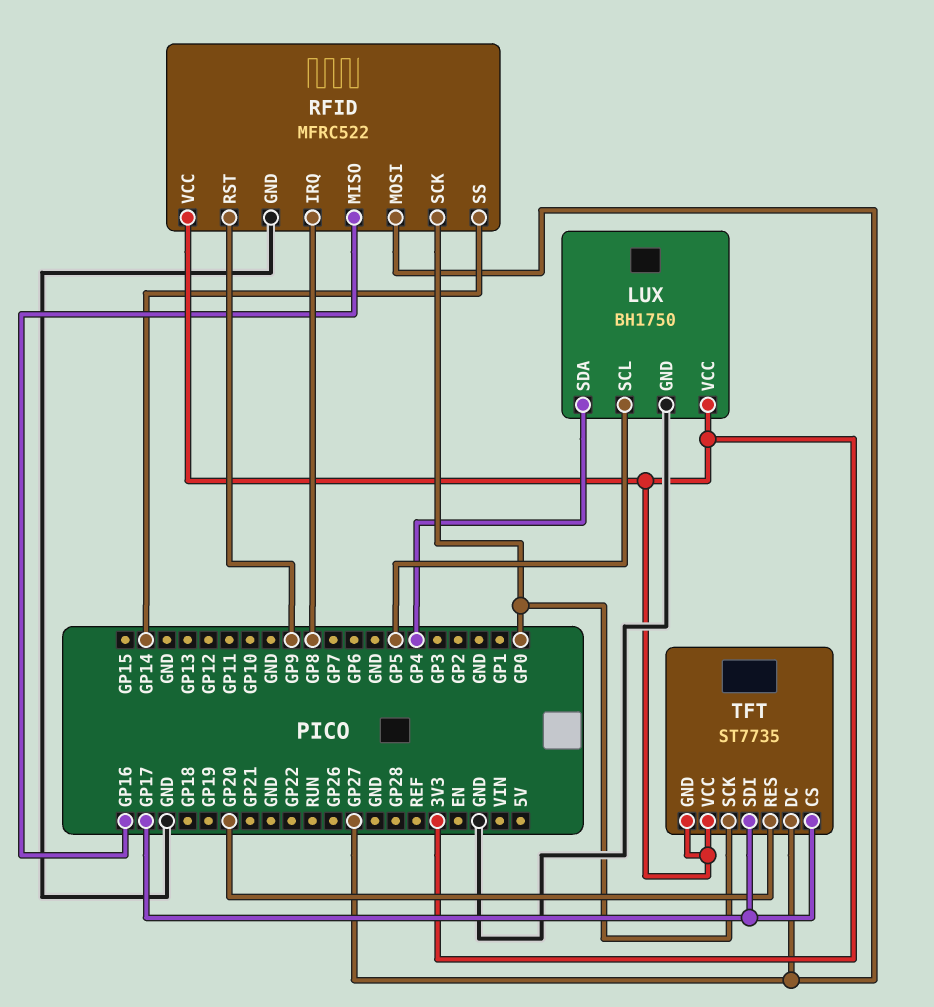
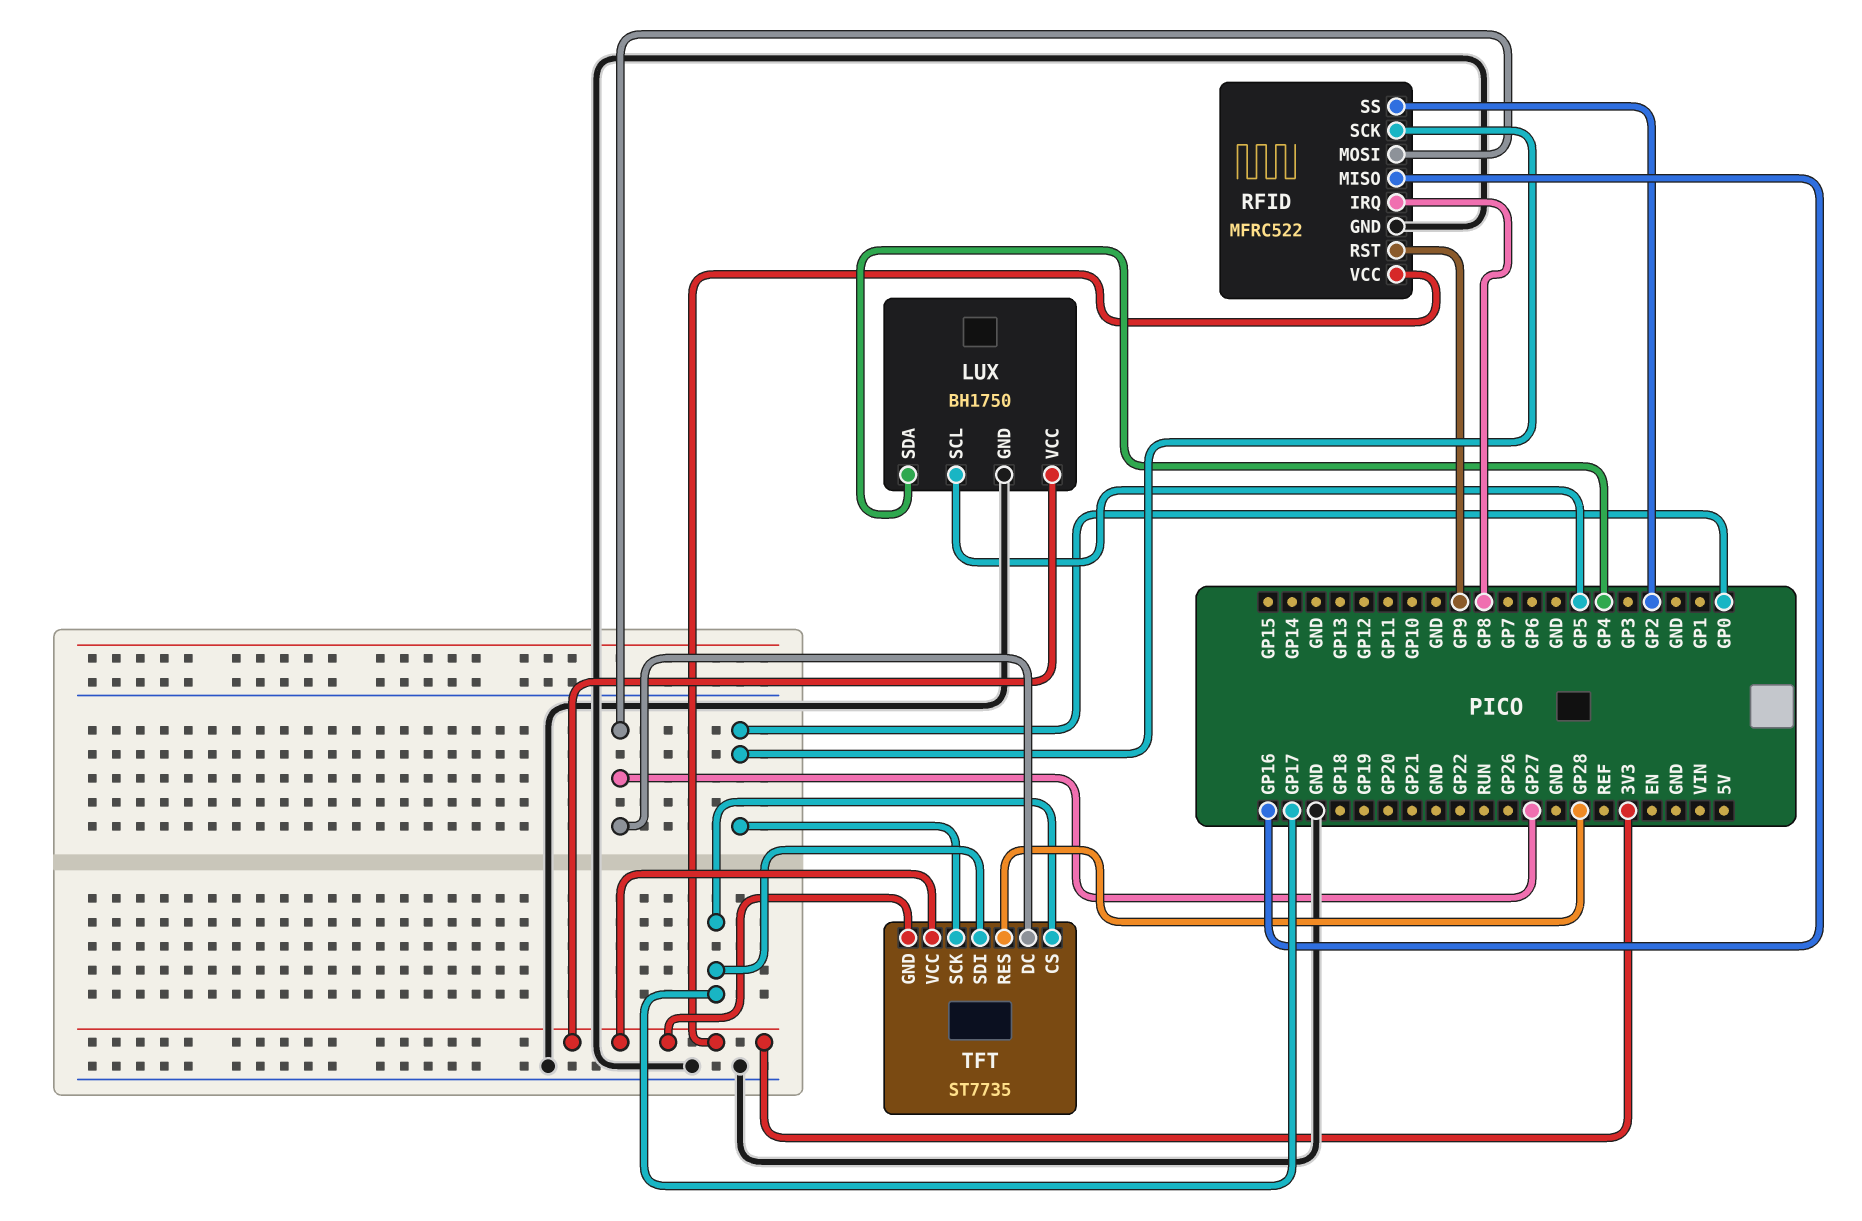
RFID pin SS: GP14 -> GP2
TFT pin RES: GP20 -> GP28

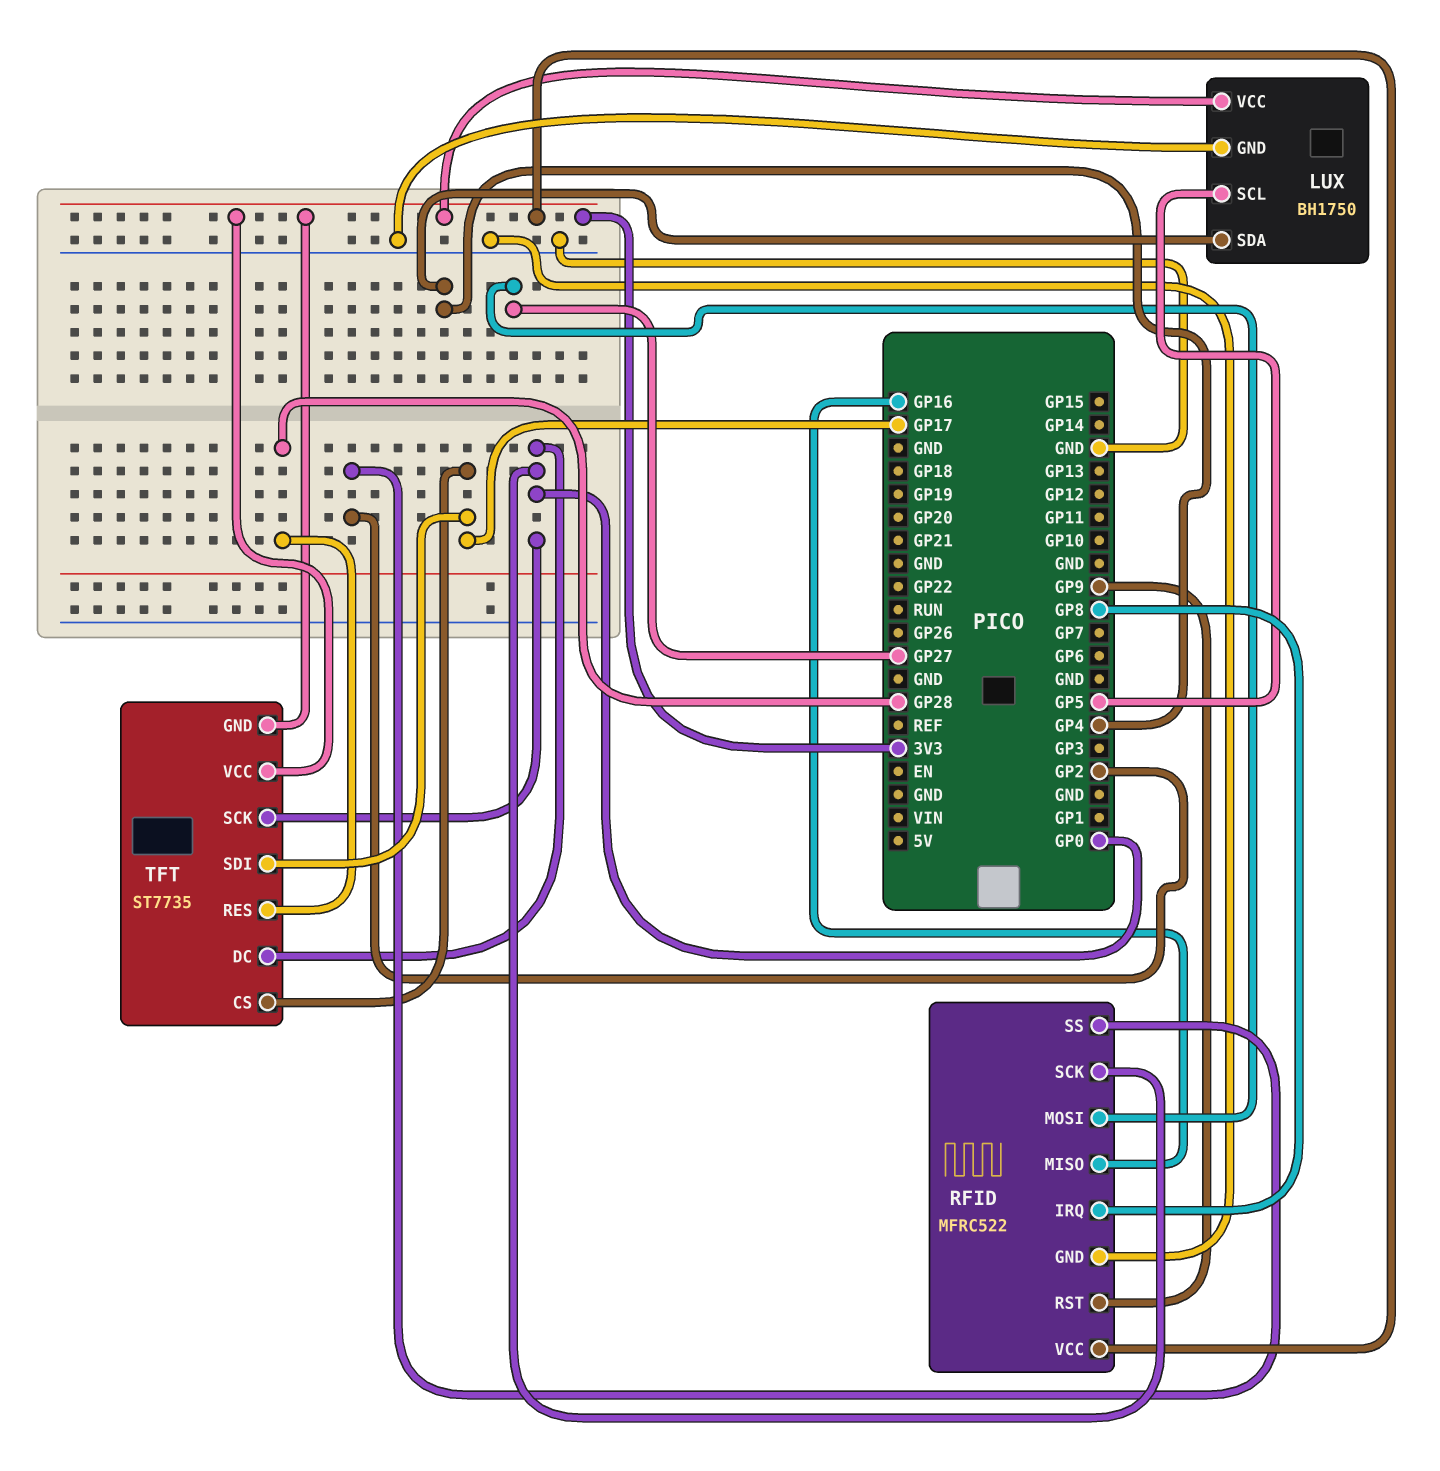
TFT pin DC: GP27 -> GP0

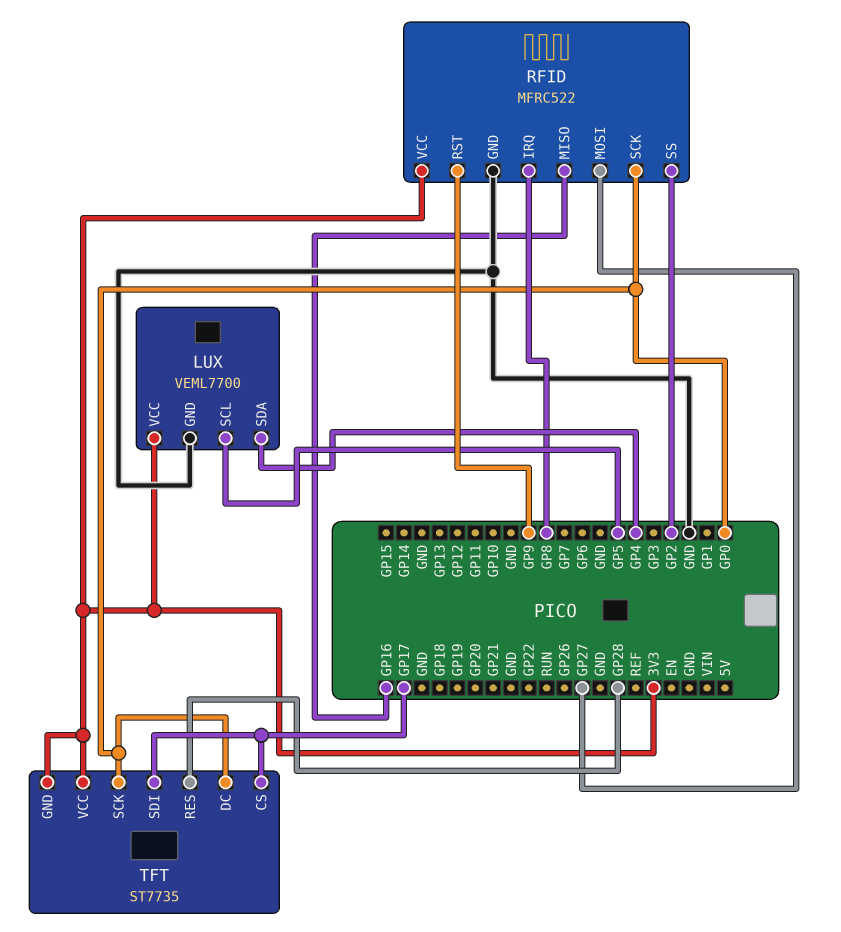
LUX: BH1750 -> VEML7700

